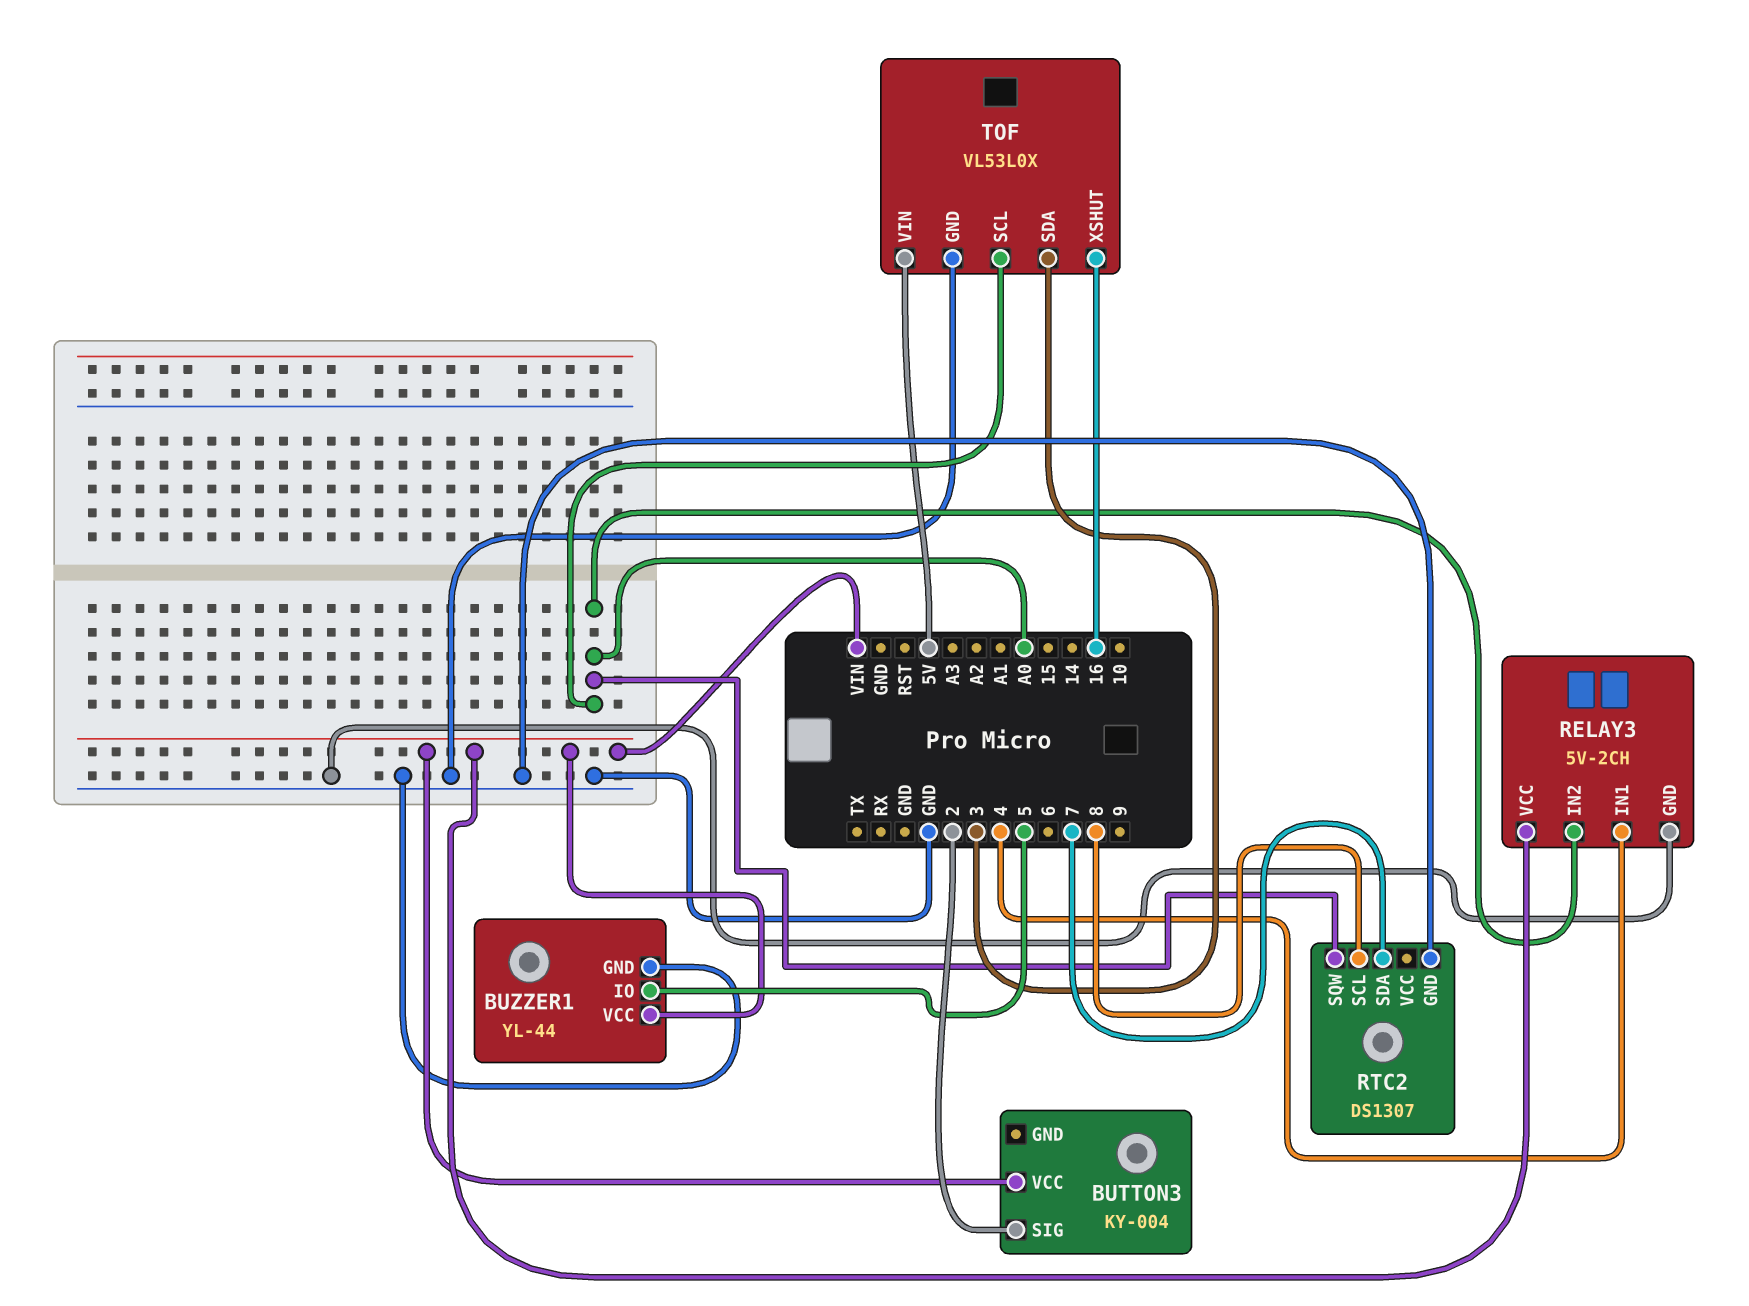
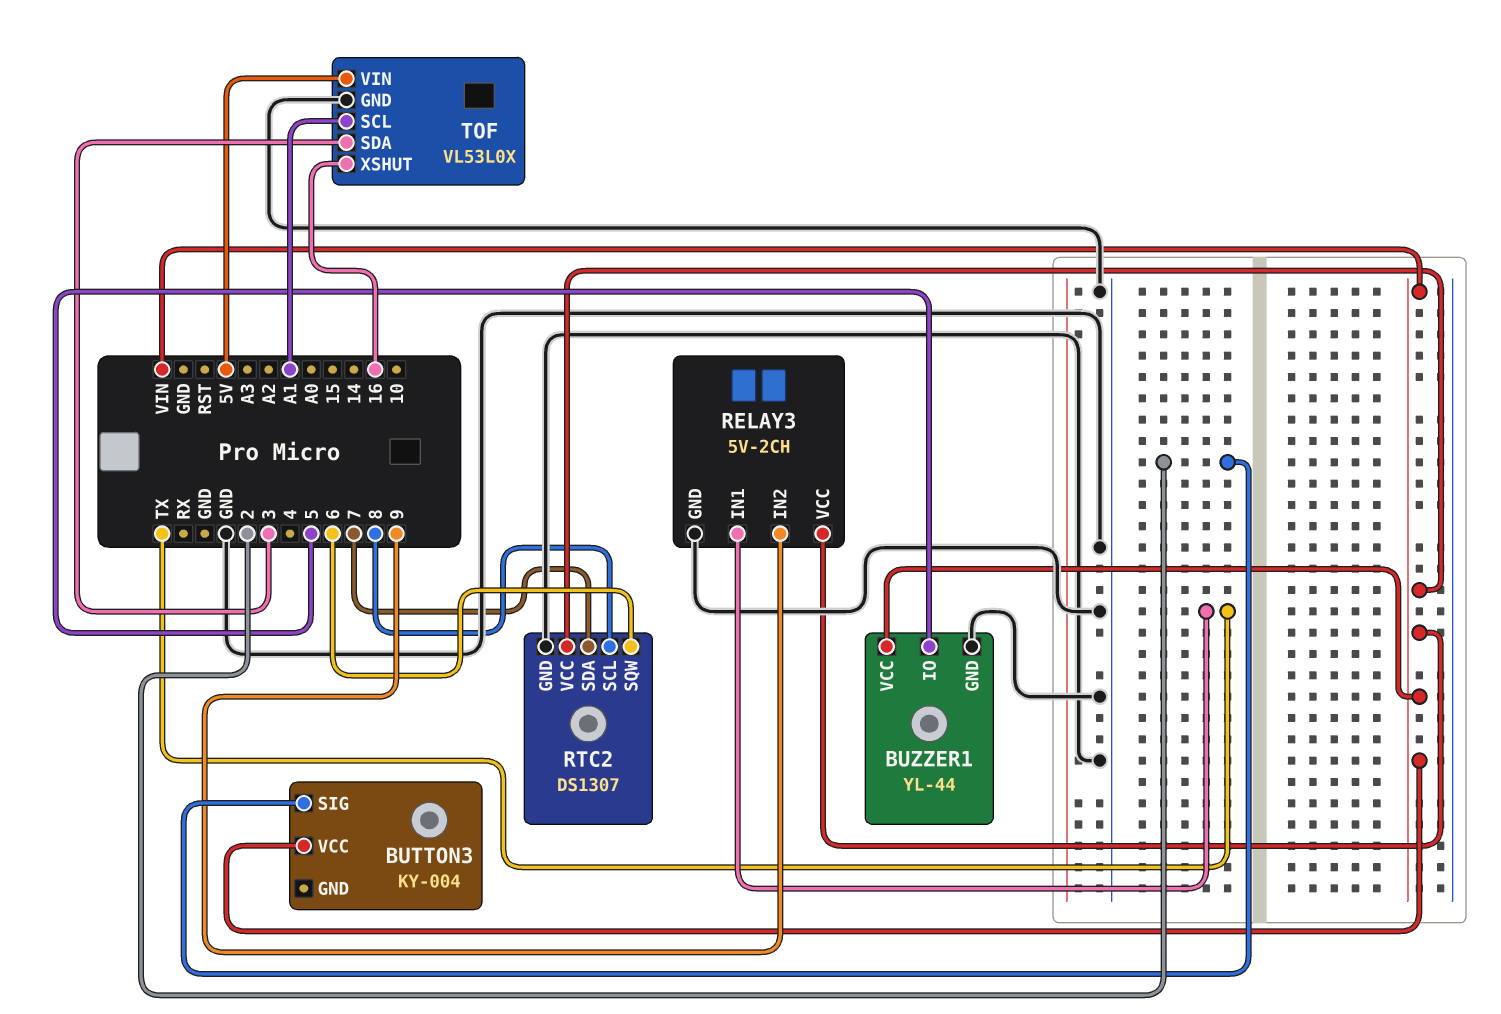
RELAY3 pin IN1: 4 -> TX
RELAY3 pin IN2: A0 -> 9
RTC2 pin SQW: A0 -> 6
RTC2 pin VCC: none -> VIN
TOF pin SCL: A0 -> A1

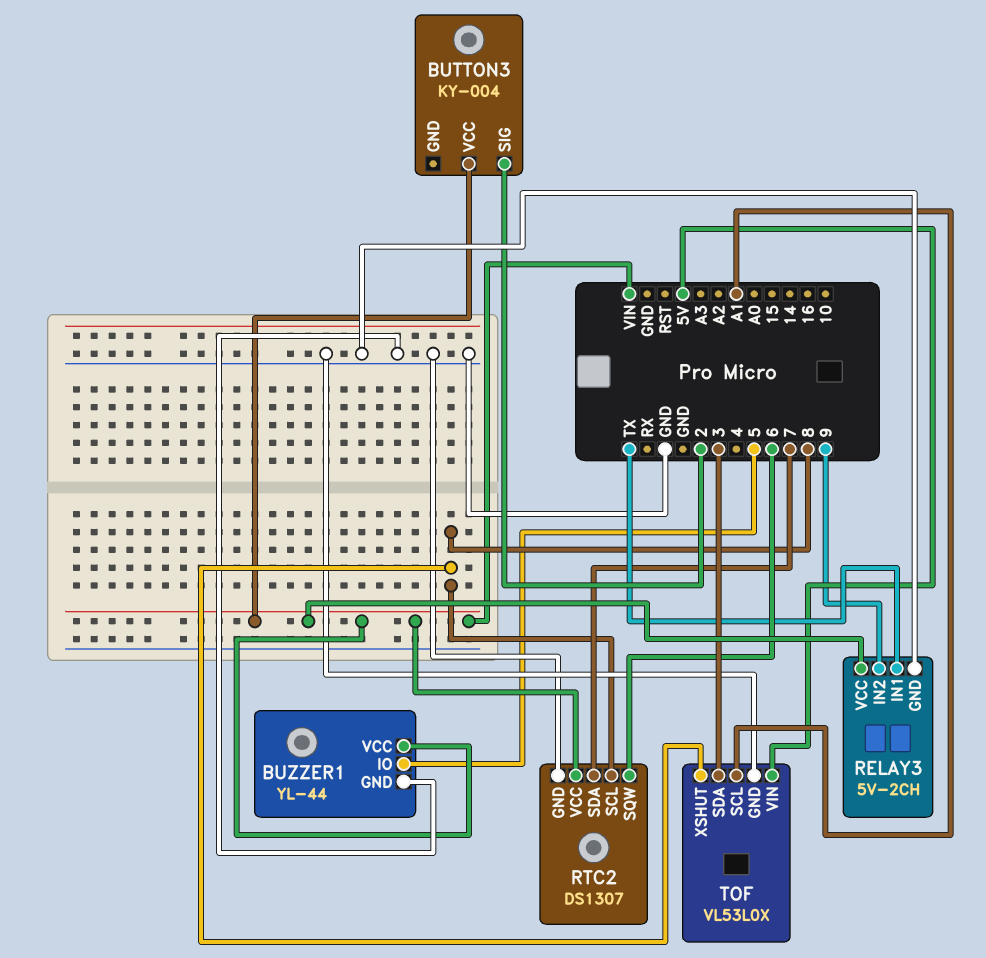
TOF pin XSHUT: 16 -> 8

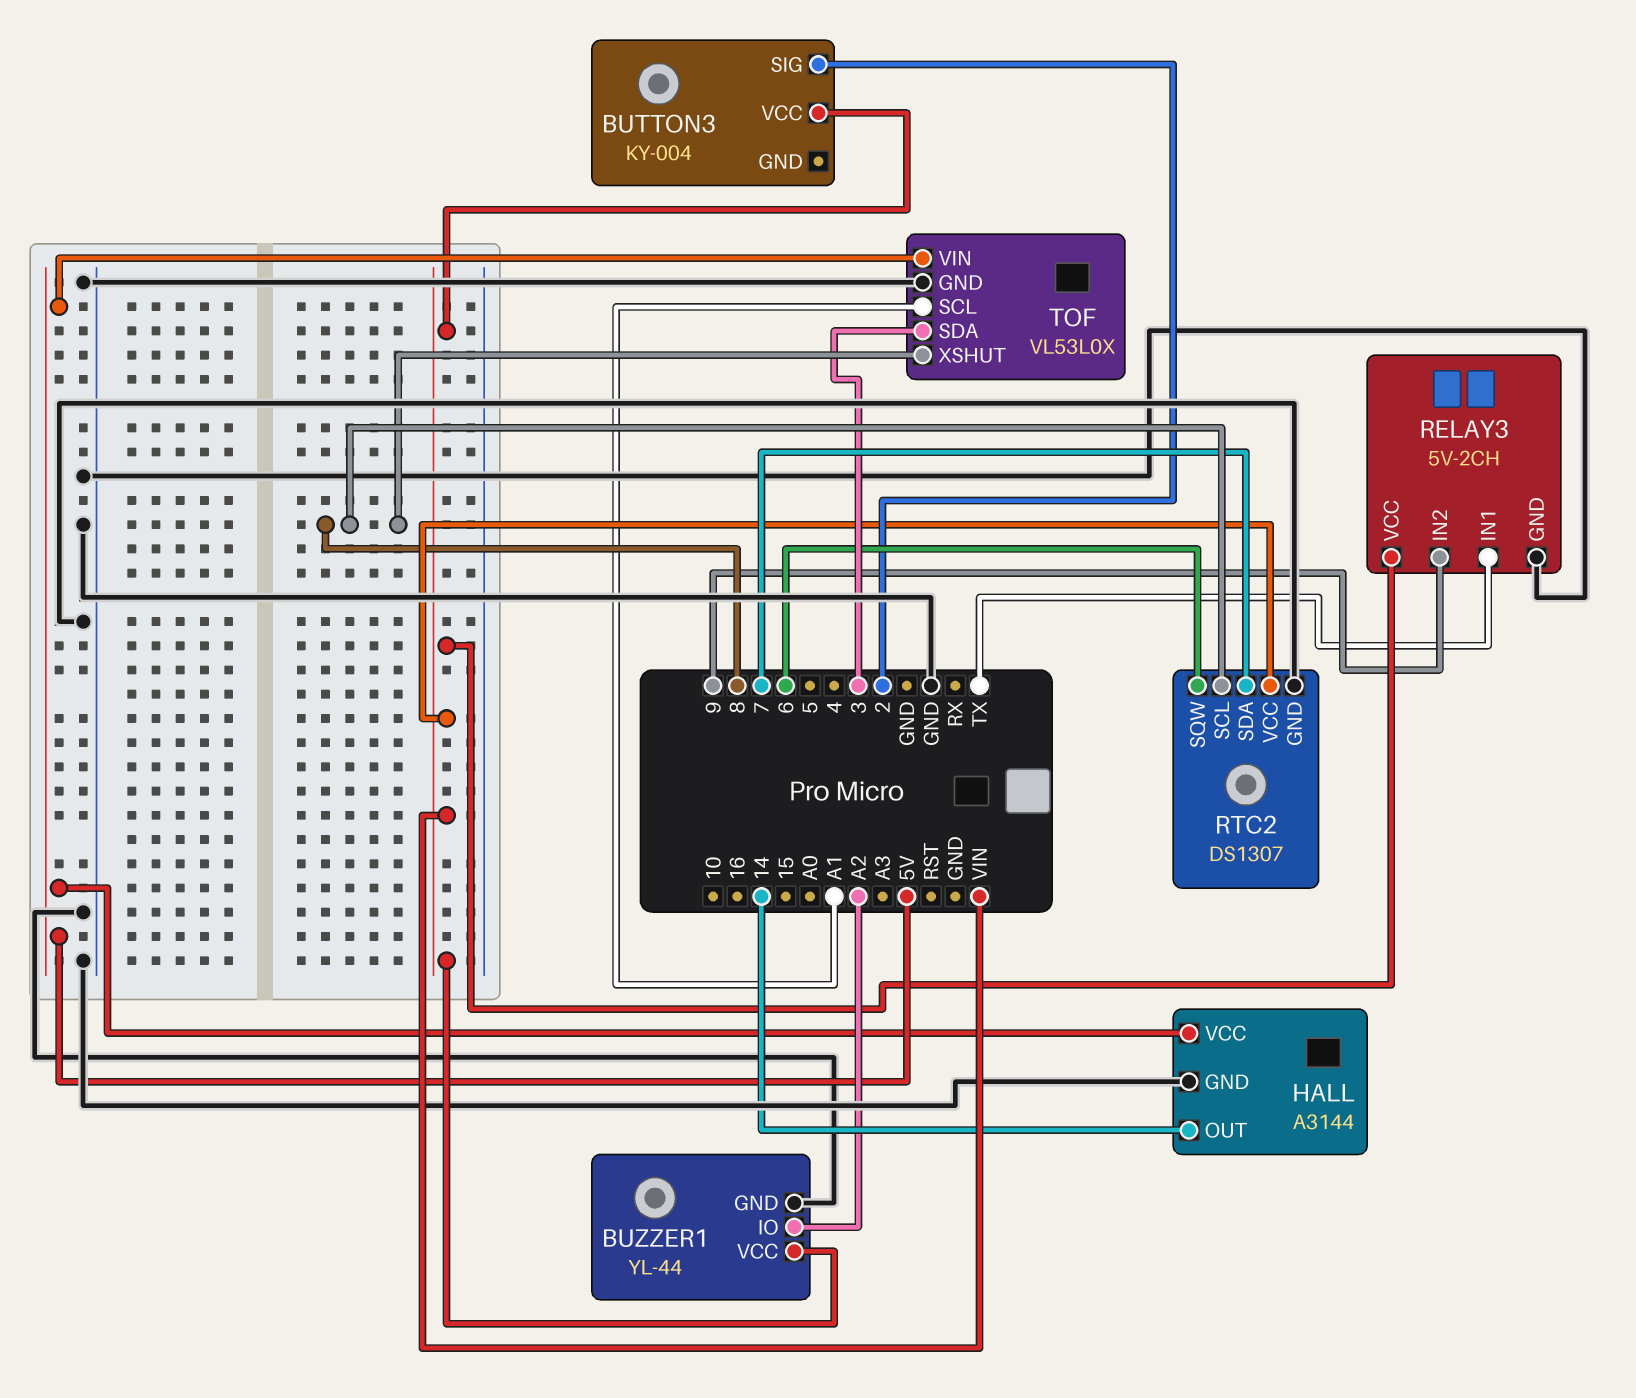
BUZZER1 pin IO: 5 -> A2
HALL: none -> A3144
HALL pin GND: none -> GND
HALL pin OUT: none -> 14
HALL pin VCC: none -> 5V

